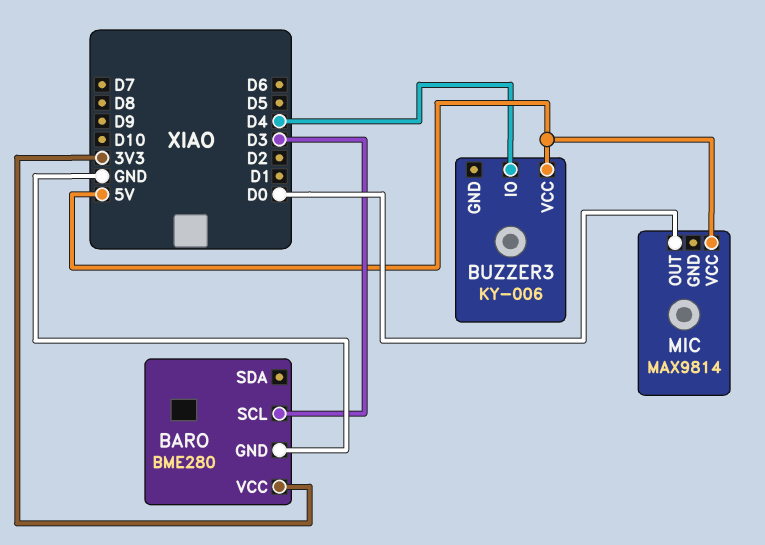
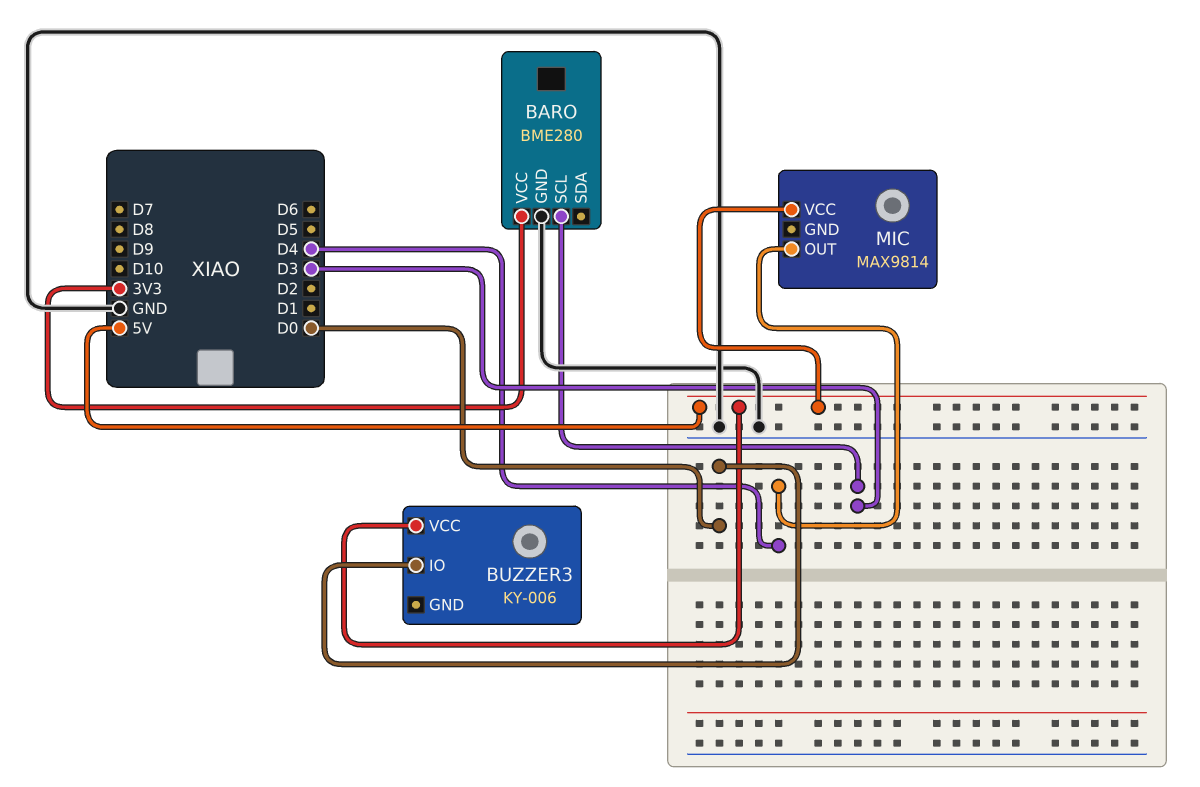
BUZZER3 pin IO: D4 -> D0
MIC pin OUT: D0 -> D4

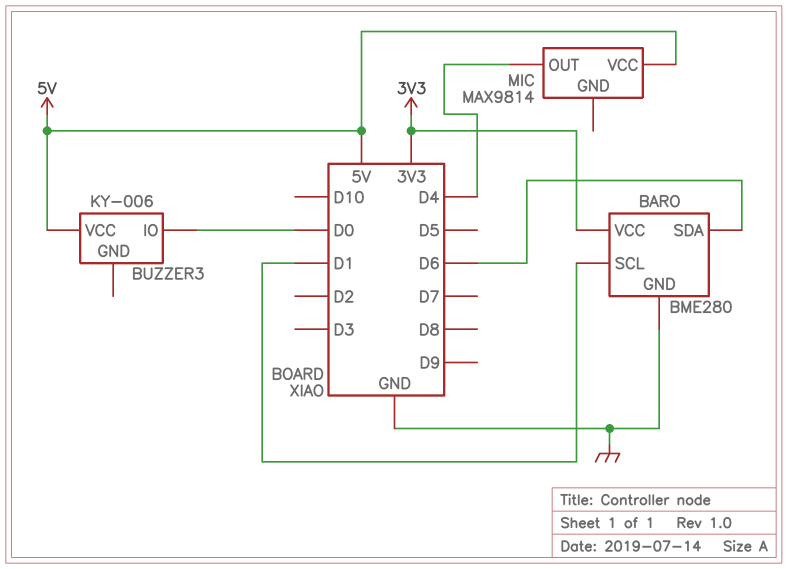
BARO pin SCL: D3 -> D1
BARO pin SDA: none -> D6

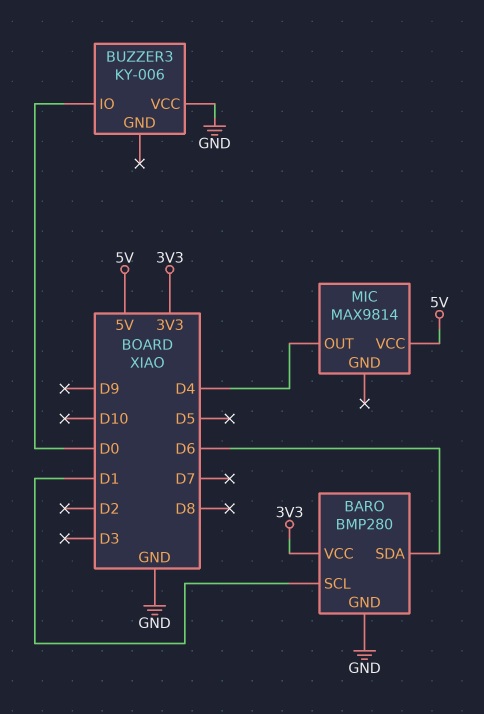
BARO: BME280 -> BMP280
BUZZER3 pin VCC: 5V -> GND

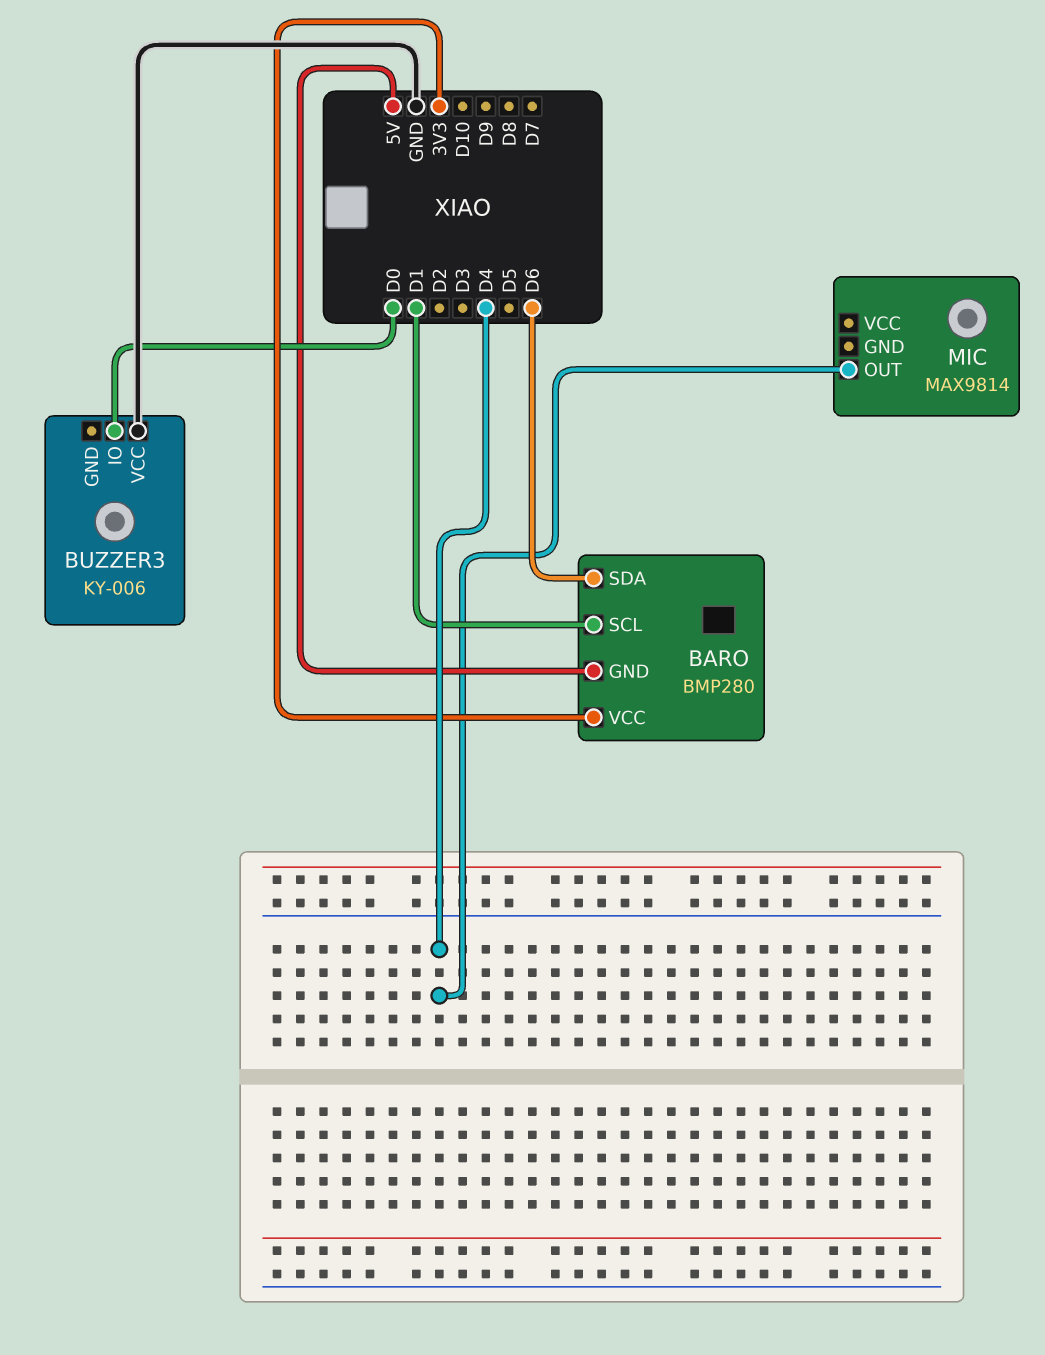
BARO pin GND: GND -> 5V
MIC pin VCC: 5V -> none

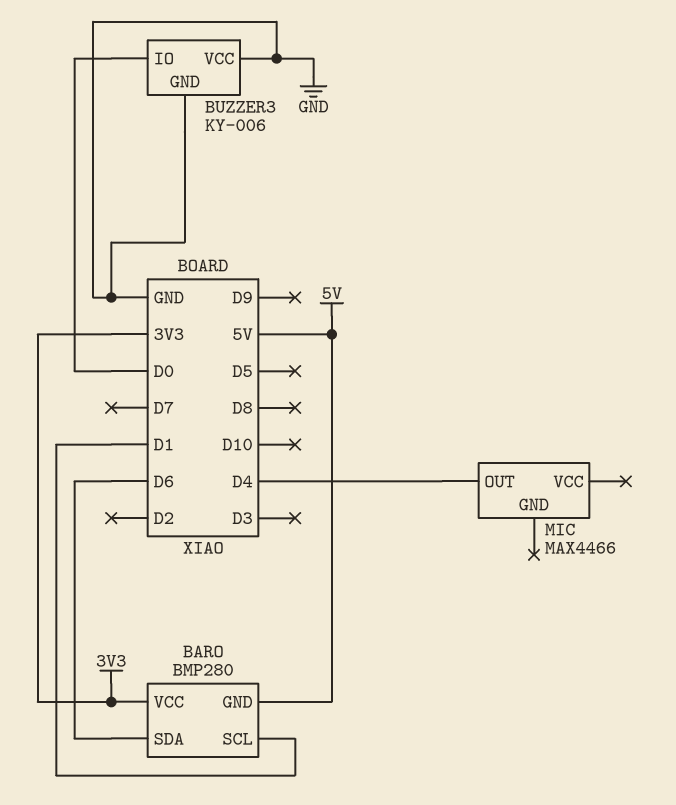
BUZZER3 pin GND: none -> GND
MIC: MAX9814 -> MAX4466

